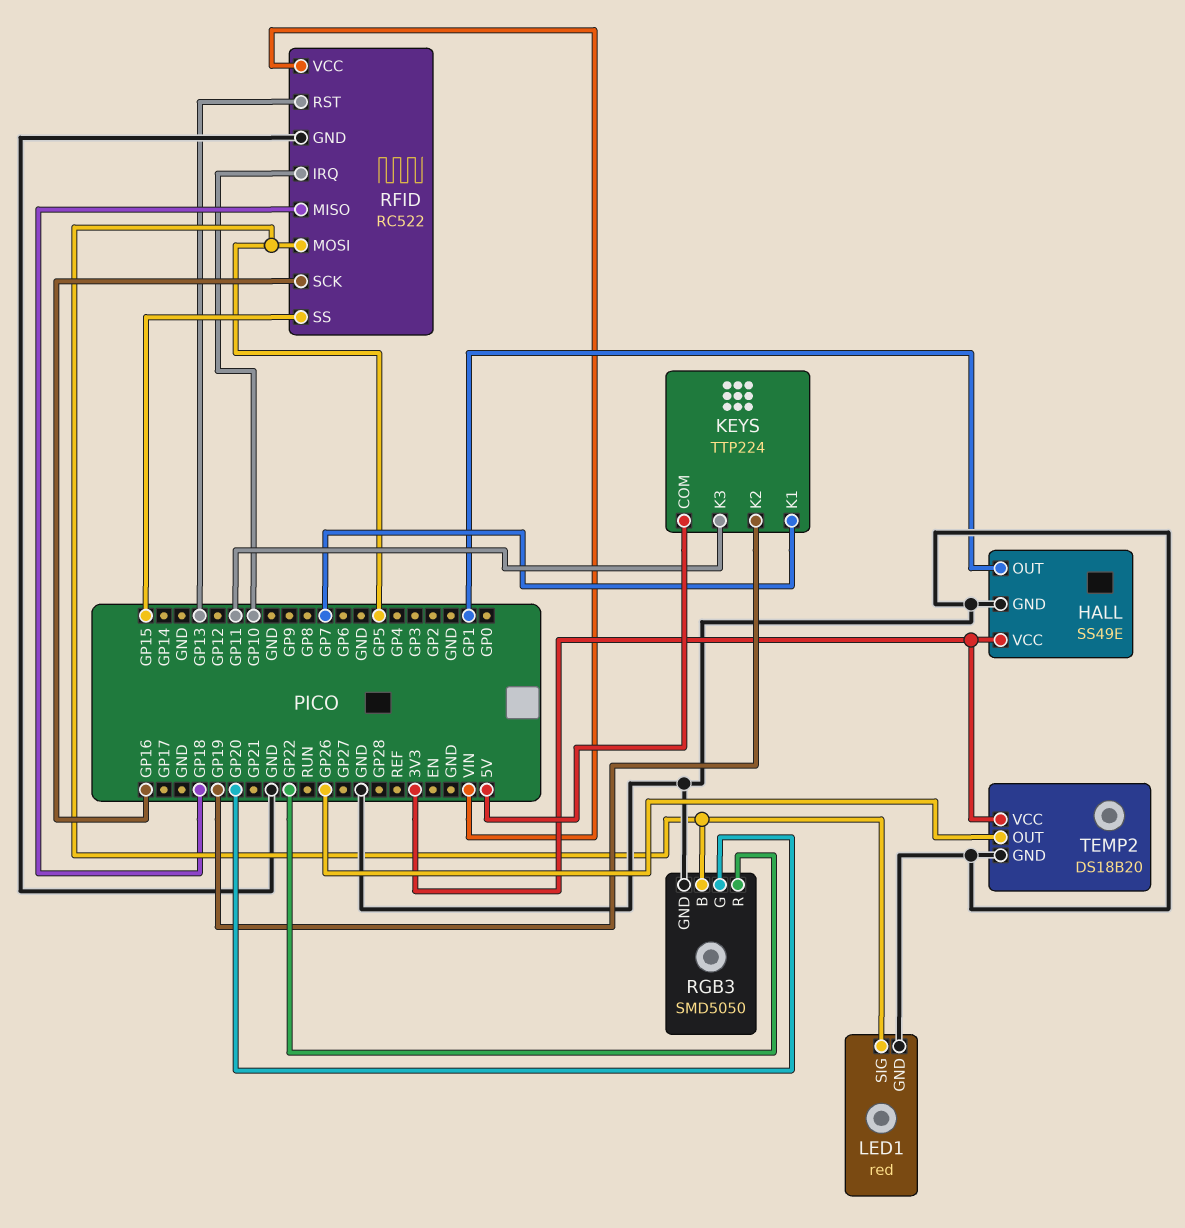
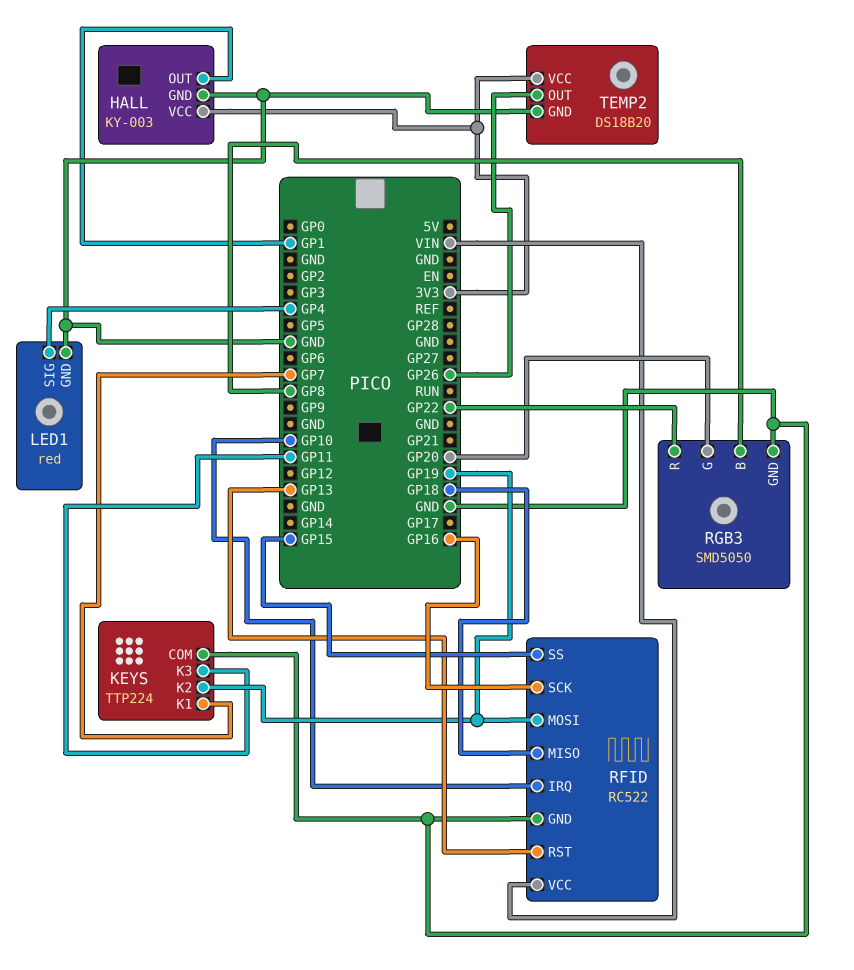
HALL: SS49E -> KY-003
KEYS pin COM: 5V -> GND
LED1 pin SIG: GP5 -> GP4
RFID pin MOSI: GP5 -> GP19
RGB3 pin B: GP5 -> GP8

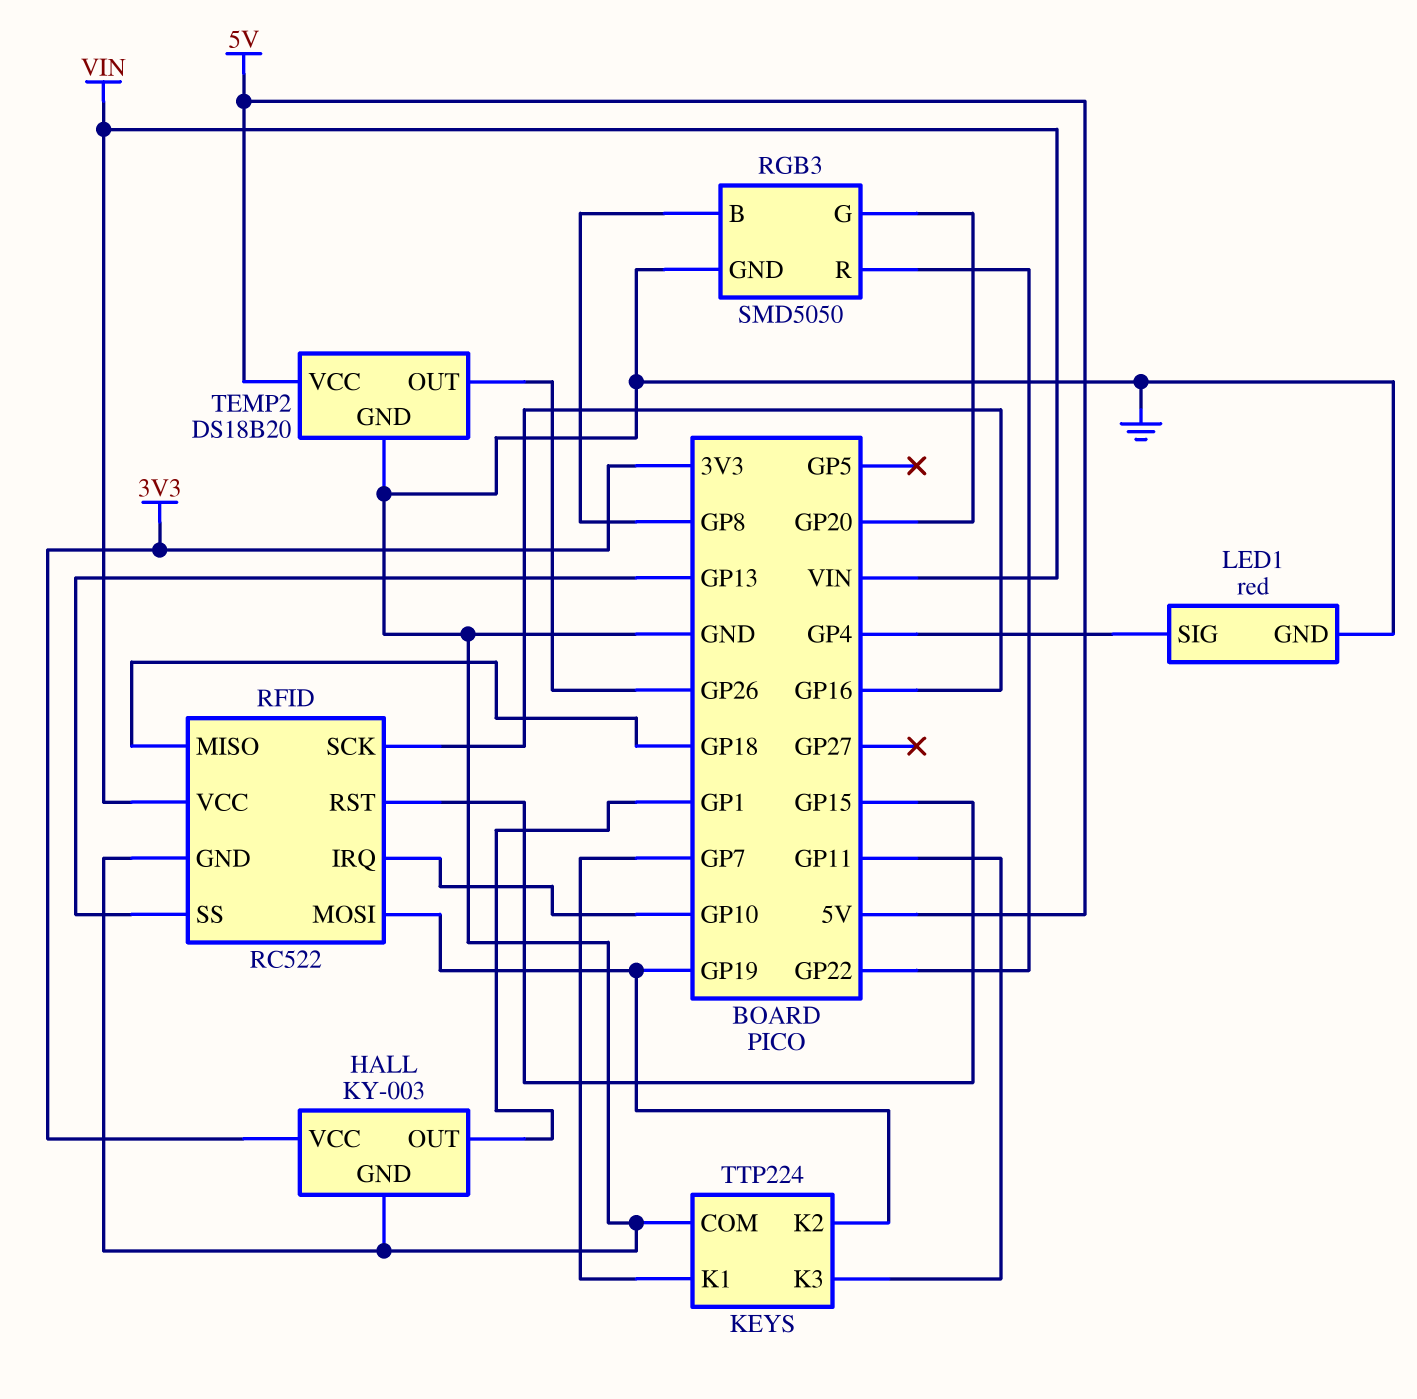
RFID pin RST: GP13 -> GP15
RFID pin SS: GP15 -> GP13
TEMP2 pin VCC: 3V3 -> 5V

